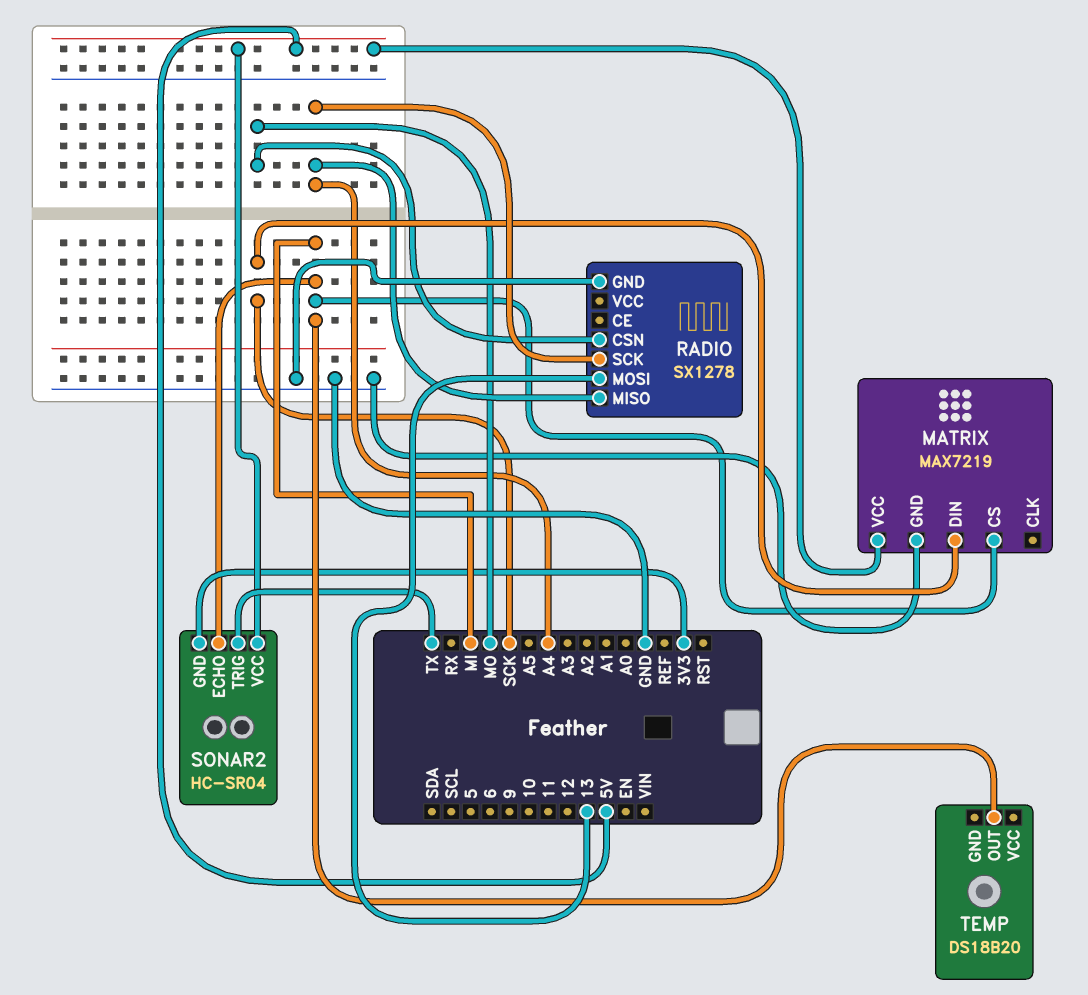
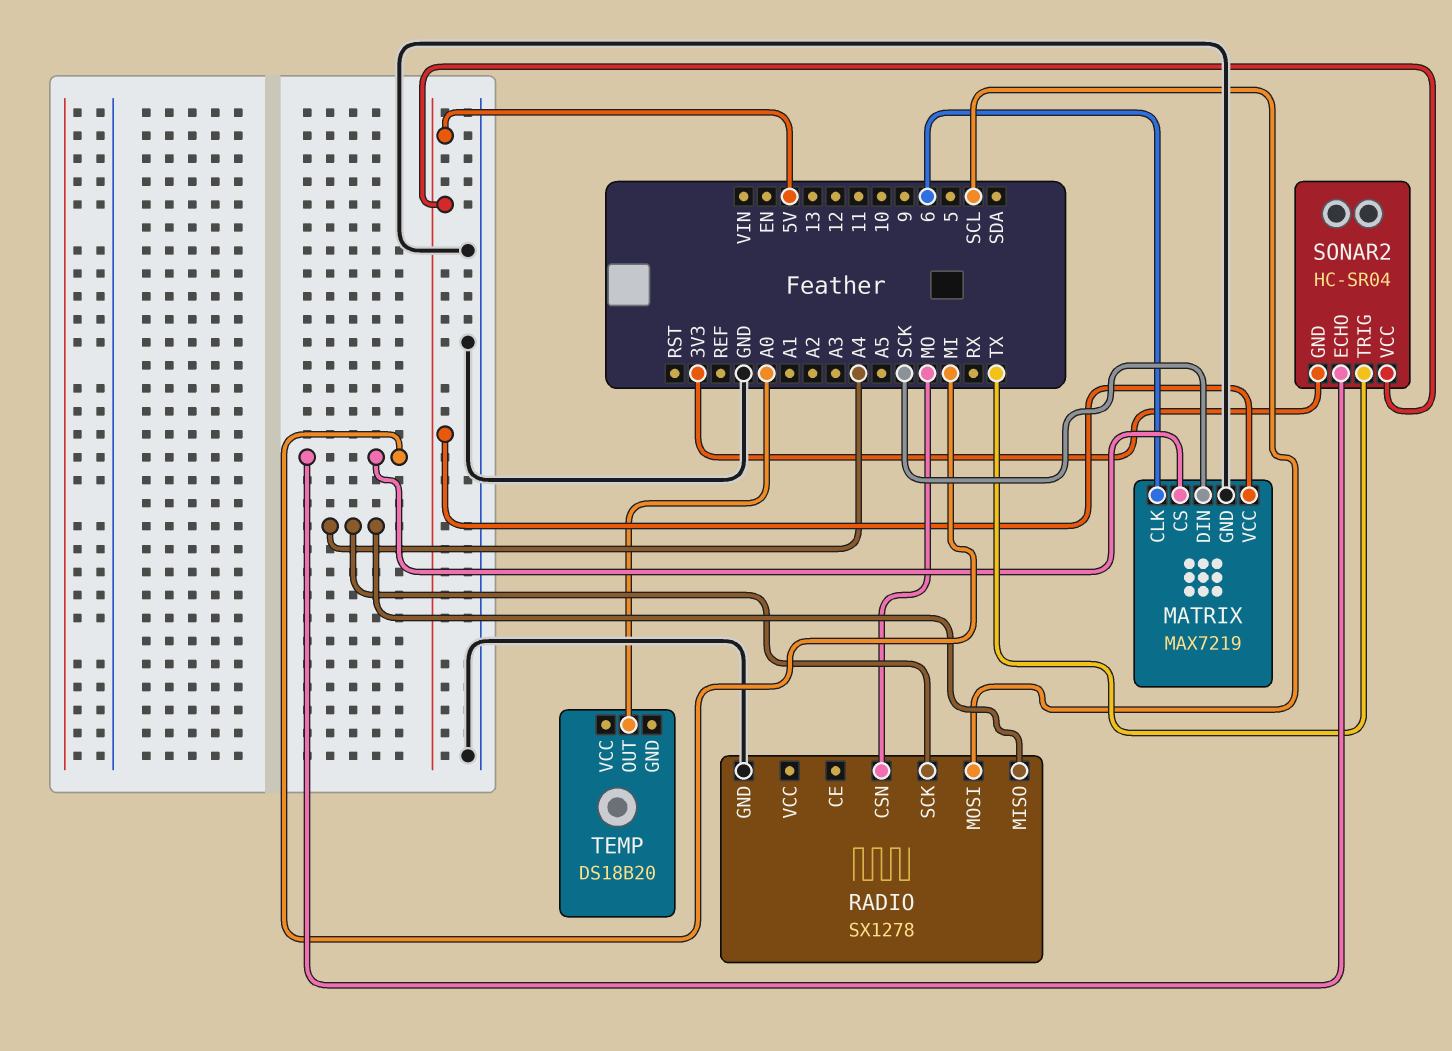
MATRIX pin CLK: none -> 6
RADIO pin MOSI: 13 -> SCL
TEMP pin OUT: MI -> A0

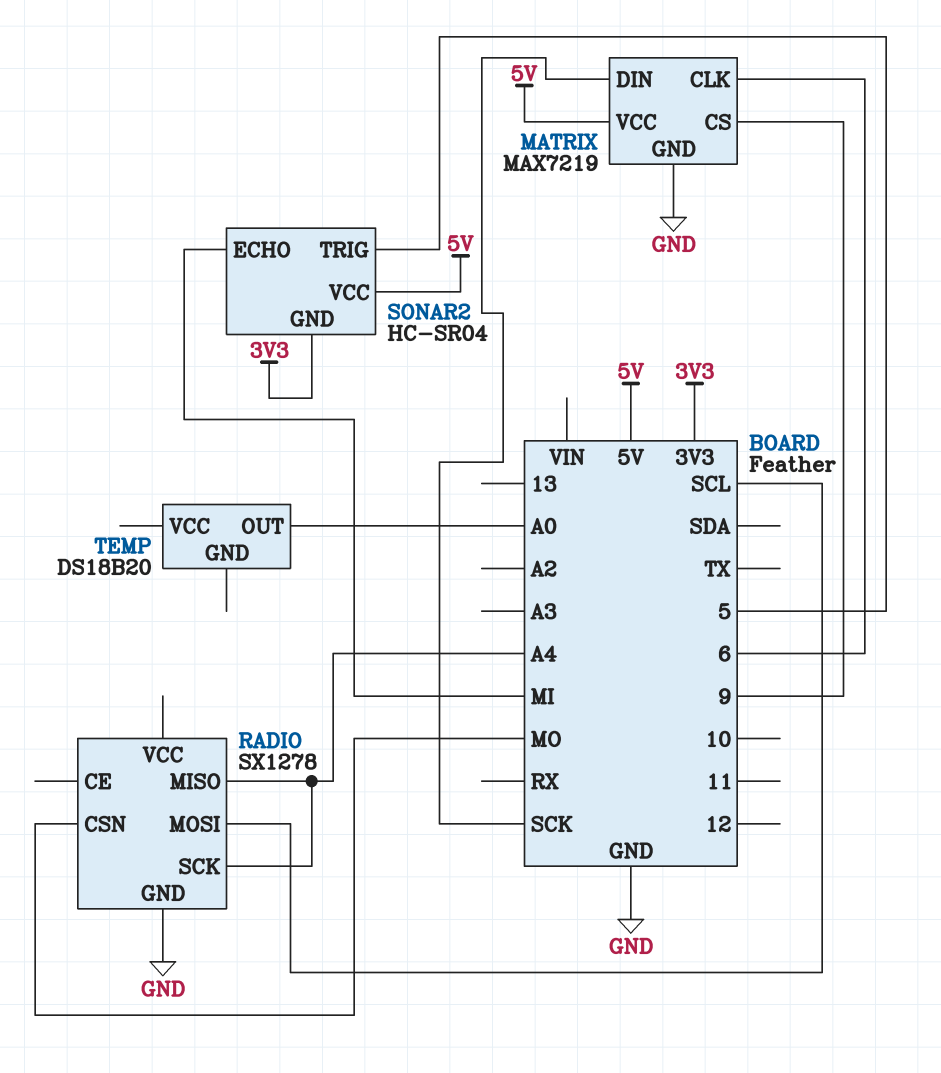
MATRIX pin CS: MI -> 9
SONAR2 pin TRIG: TX -> 5

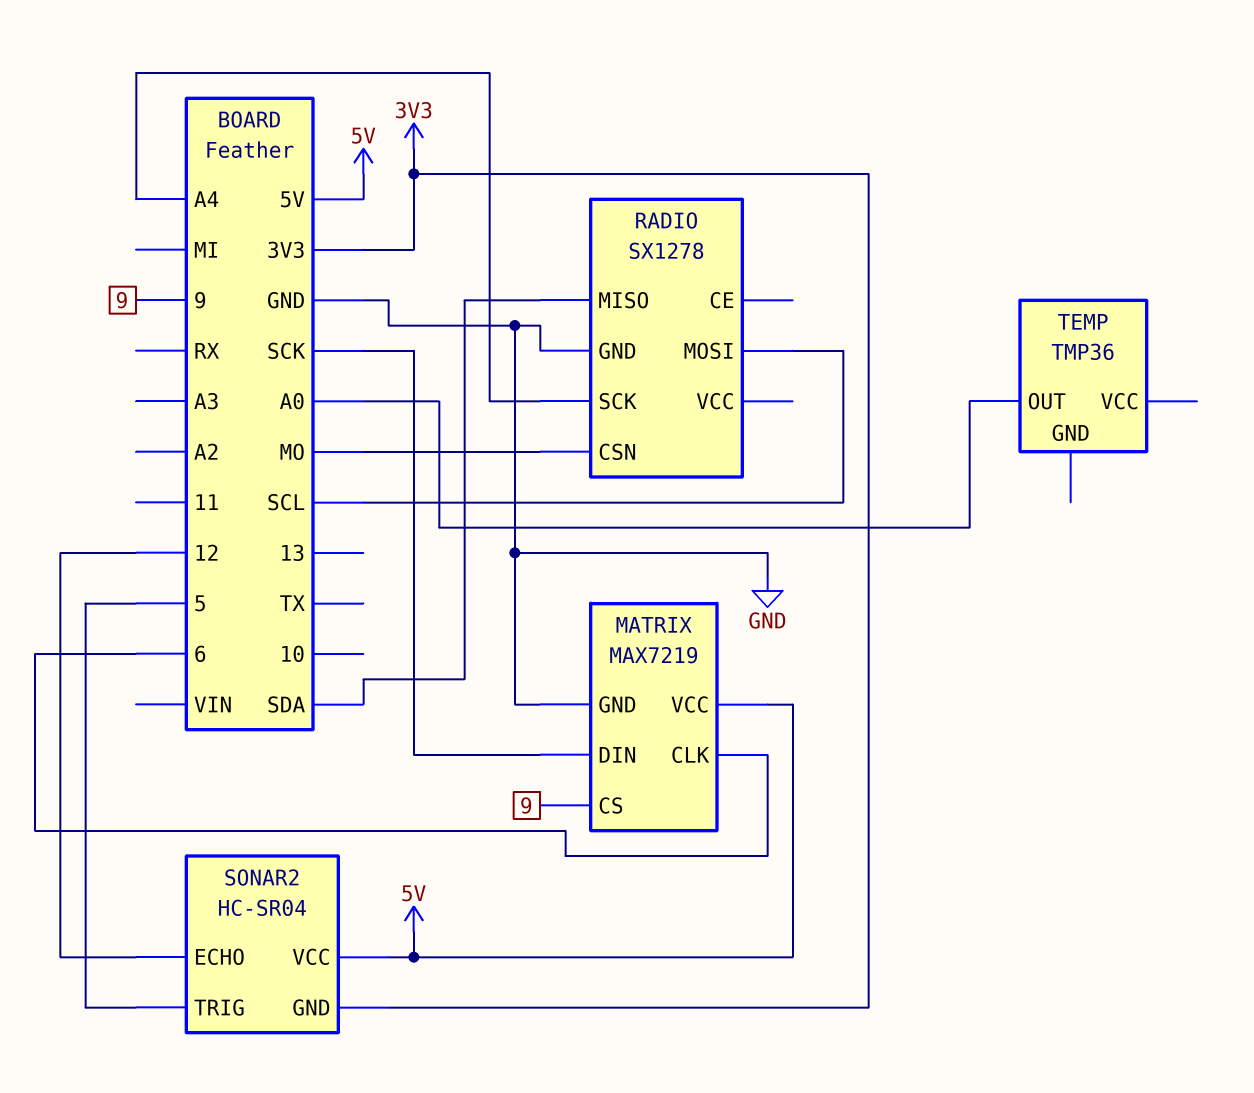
RADIO pin MISO: A4 -> SDA
SONAR2 pin ECHO: MI -> 12
TEMP: DS18B20 -> TMP36

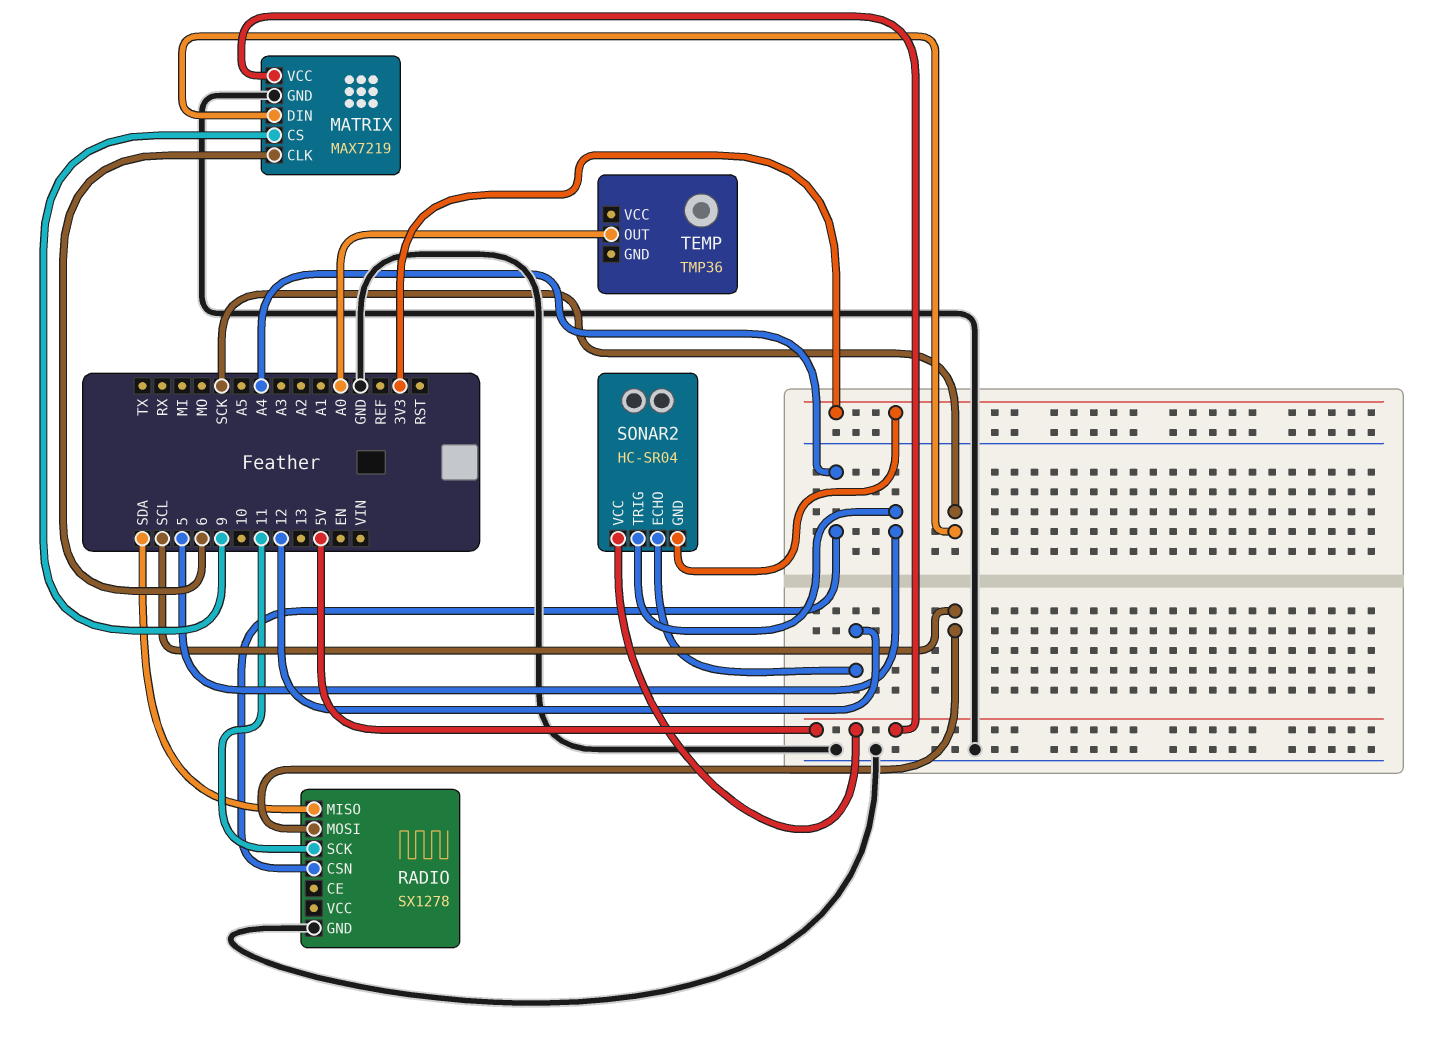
RADIO pin CSN: MO -> A4
RADIO pin SCK: A4 -> 11

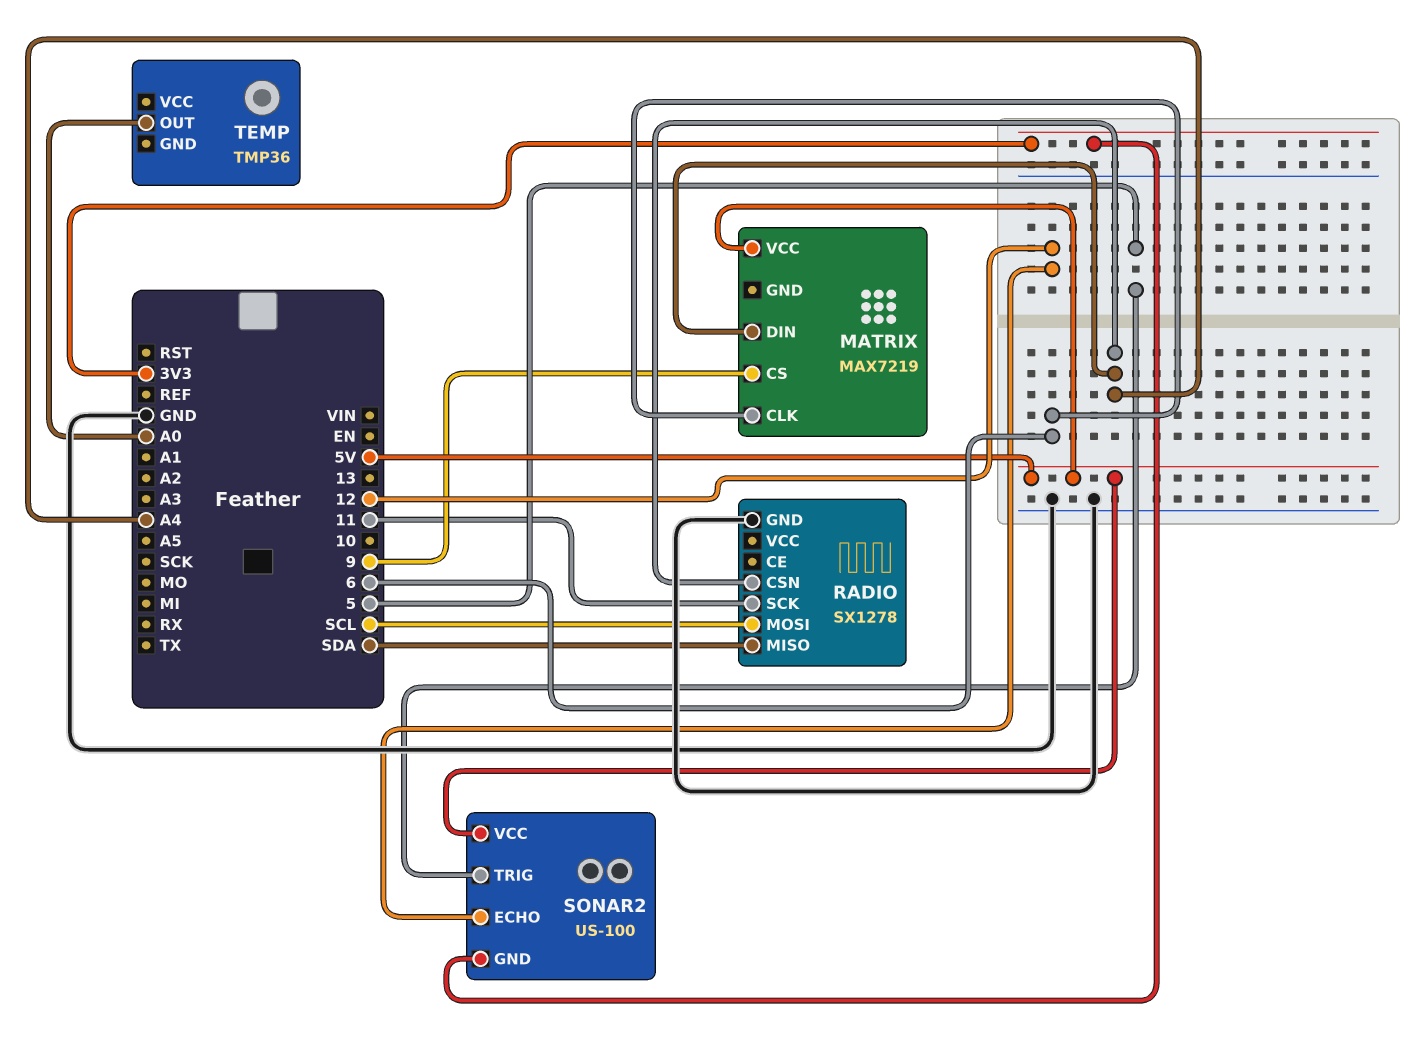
MATRIX pin DIN: SCK -> A4
MATRIX pin GND: GND -> none
SONAR2: HC-SR04 -> US-100

